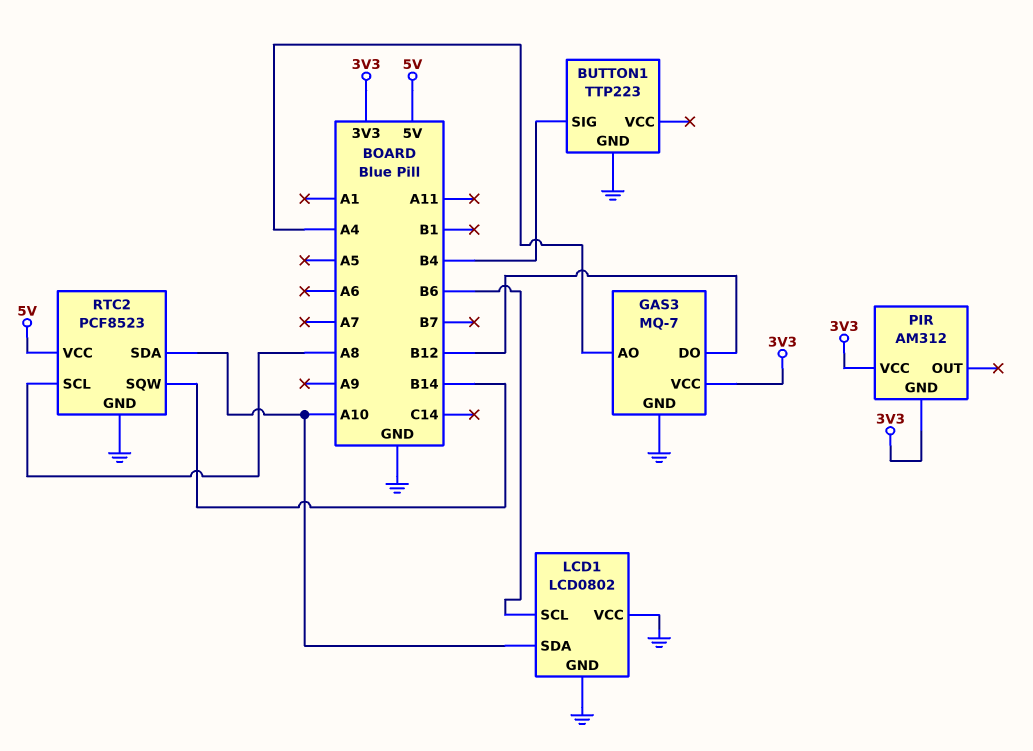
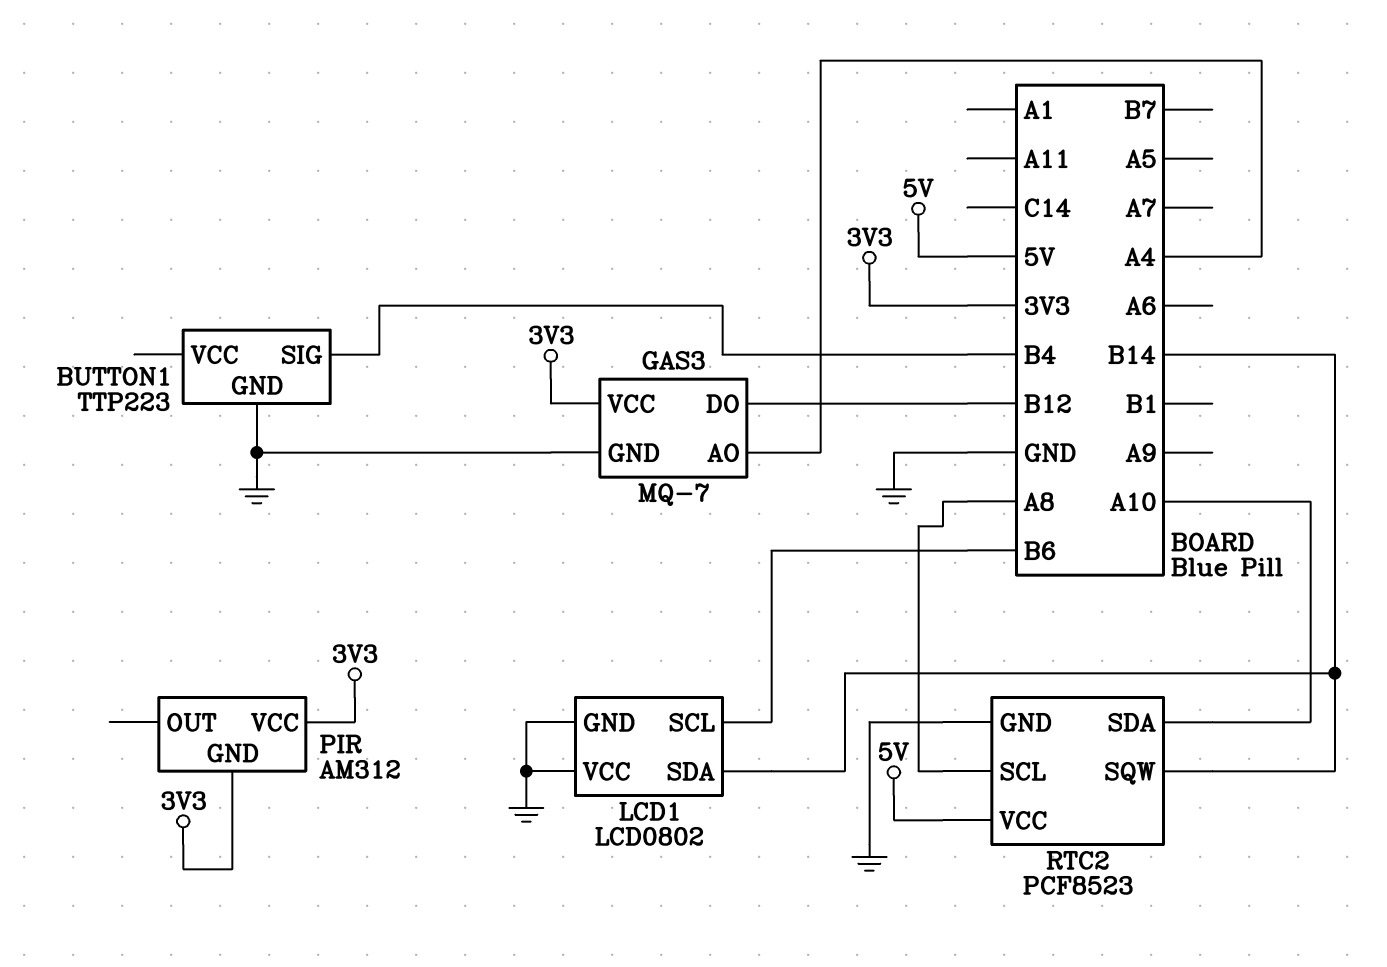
LCD1 pin SDA: A10 -> B14

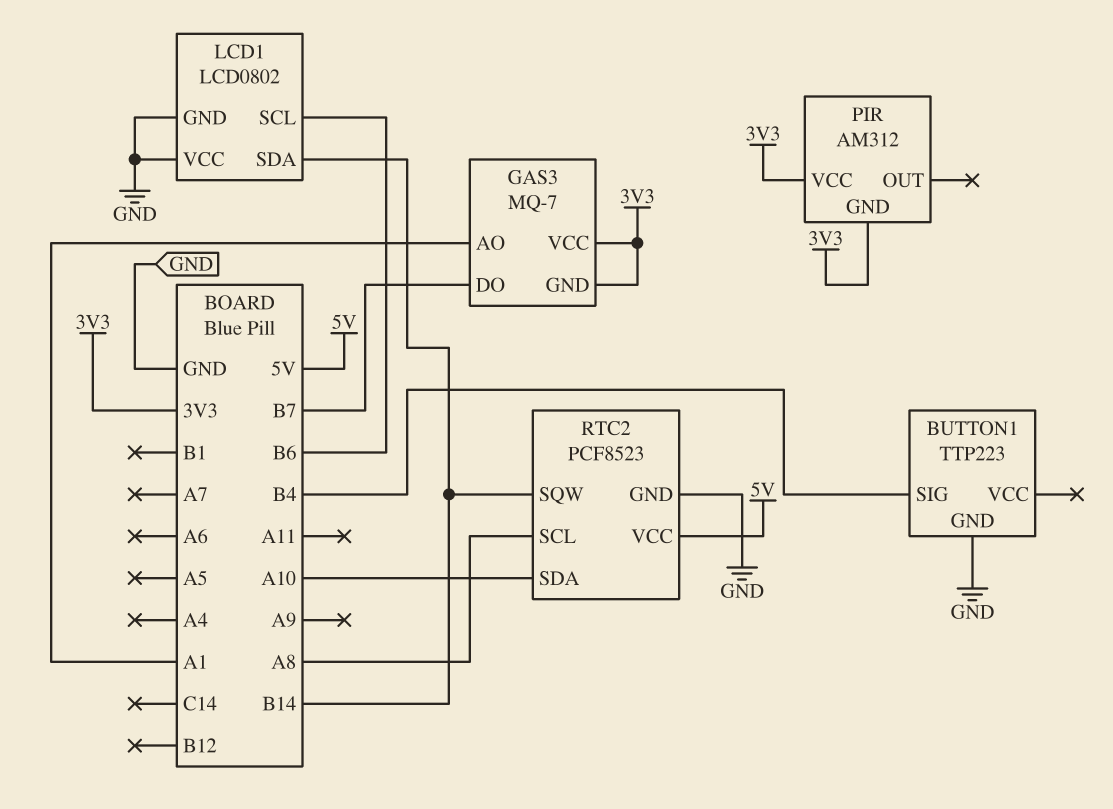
GAS3 pin AO: A4 -> A1
GAS3 pin DO: B12 -> B7
GAS3 pin GND: GND -> 3V3

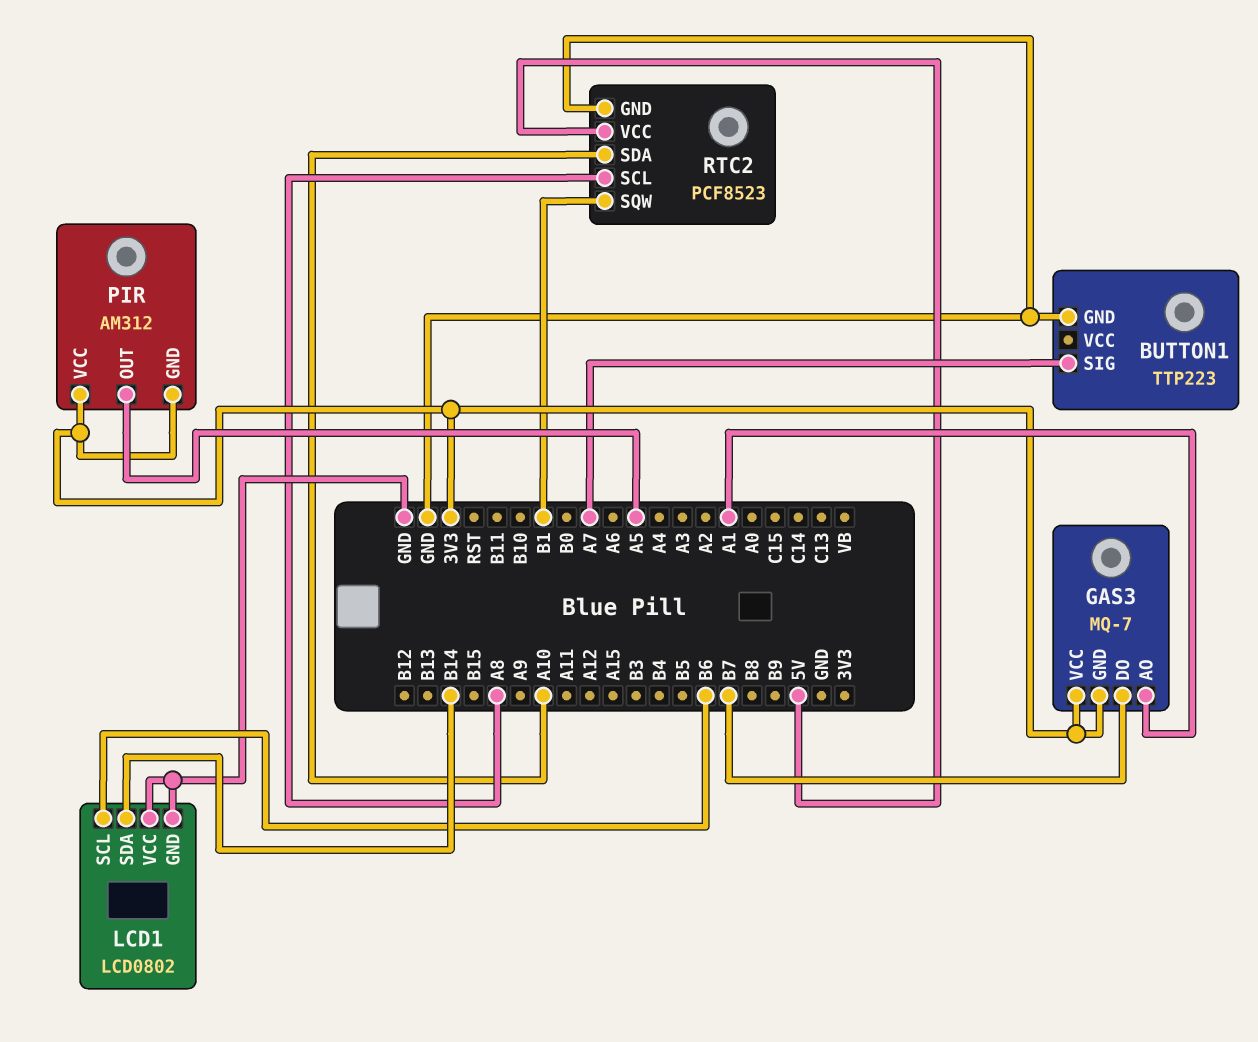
BUTTON1 pin SIG: B4 -> A7
PIR pin OUT: none -> A5
RTC2 pin SQW: B14 -> B1

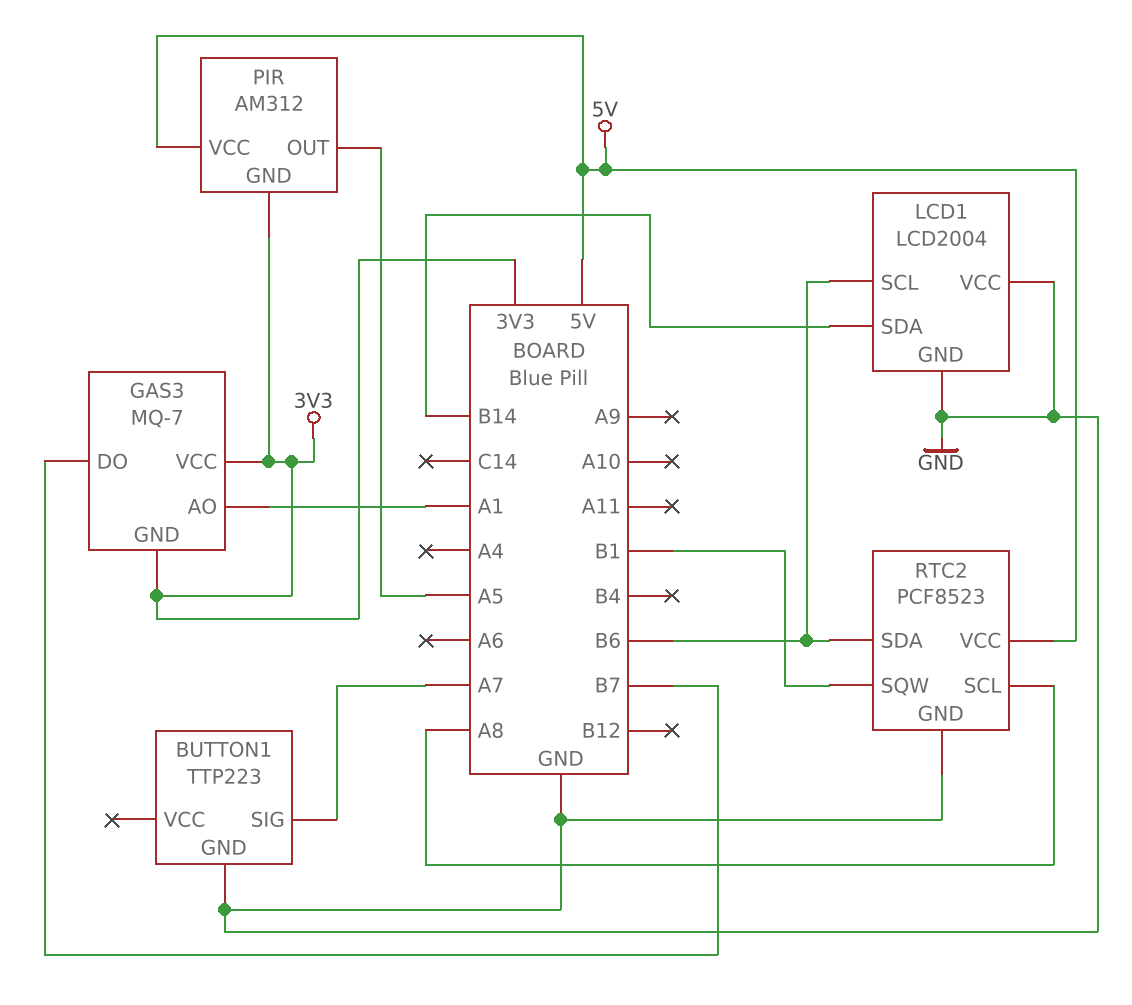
LCD1: LCD0802 -> LCD2004
PIR pin VCC: 3V3 -> 5V
RTC2 pin SDA: A10 -> B6

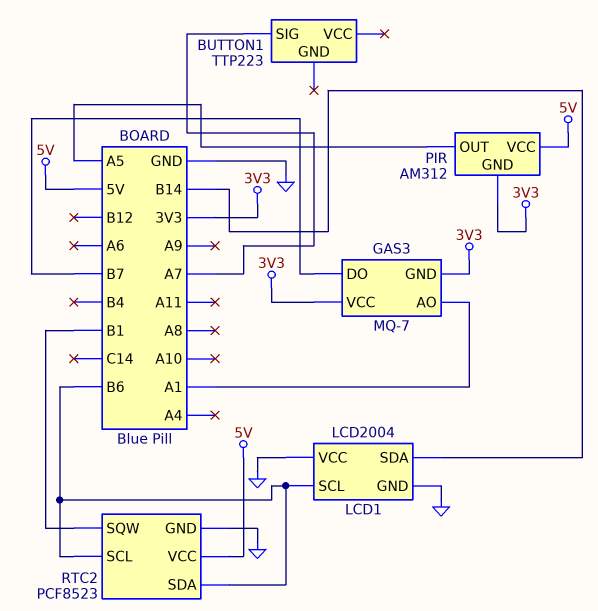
BUTTON1 pin GND: GND -> none
RTC2 pin SCL: A8 -> B6

